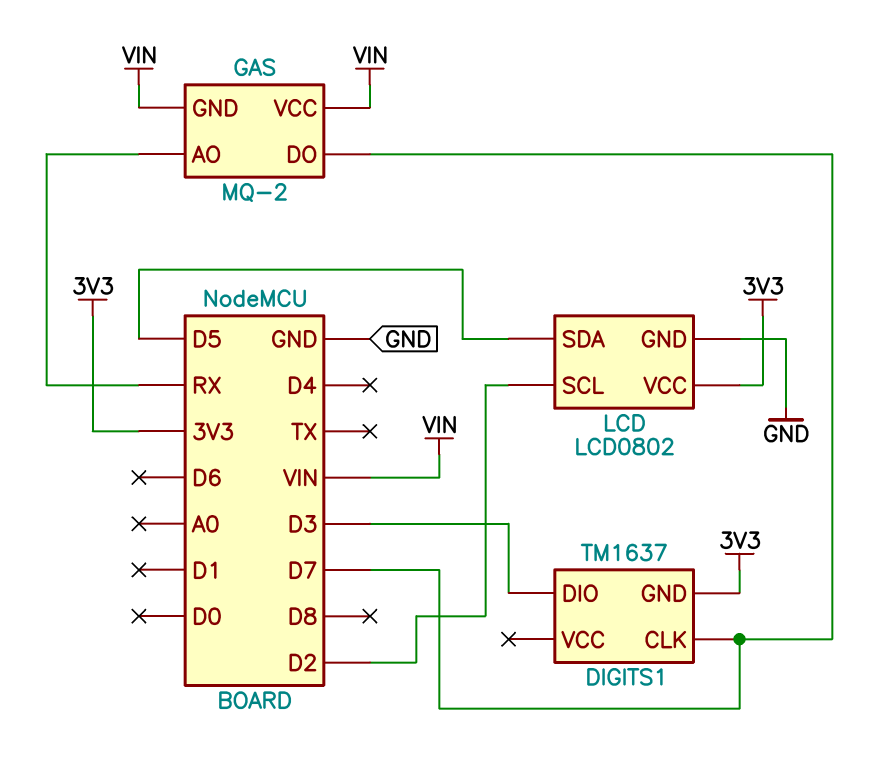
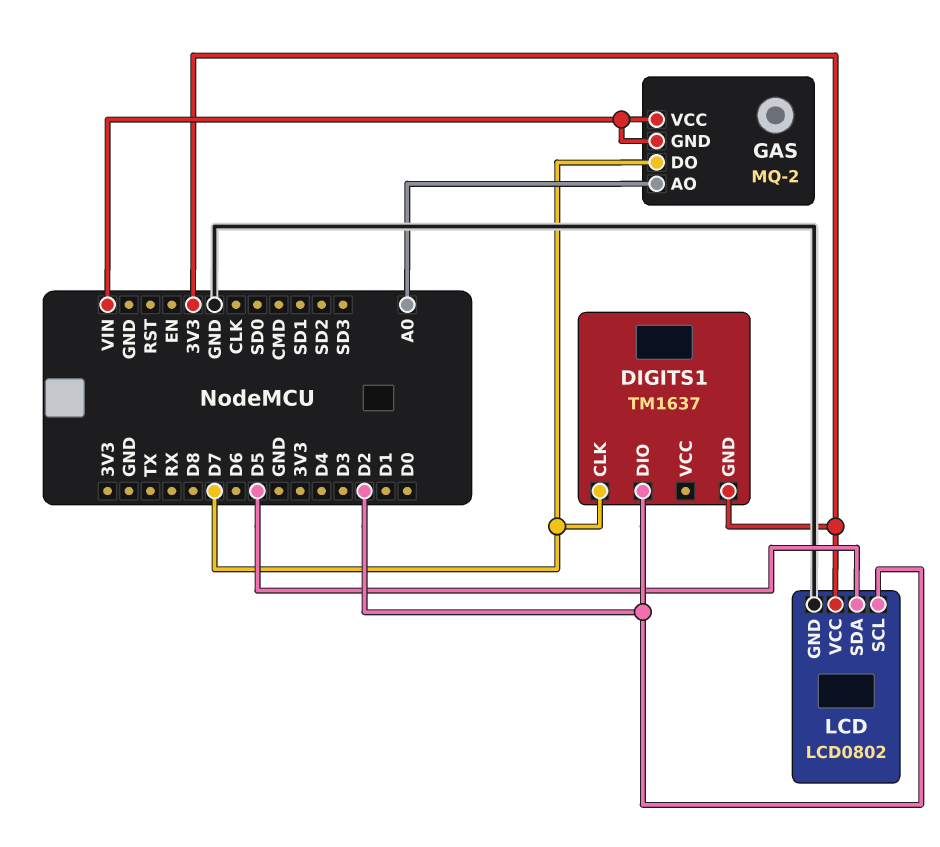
DIGITS1 pin DIO: D3 -> D2
GAS pin AO: RX -> A0

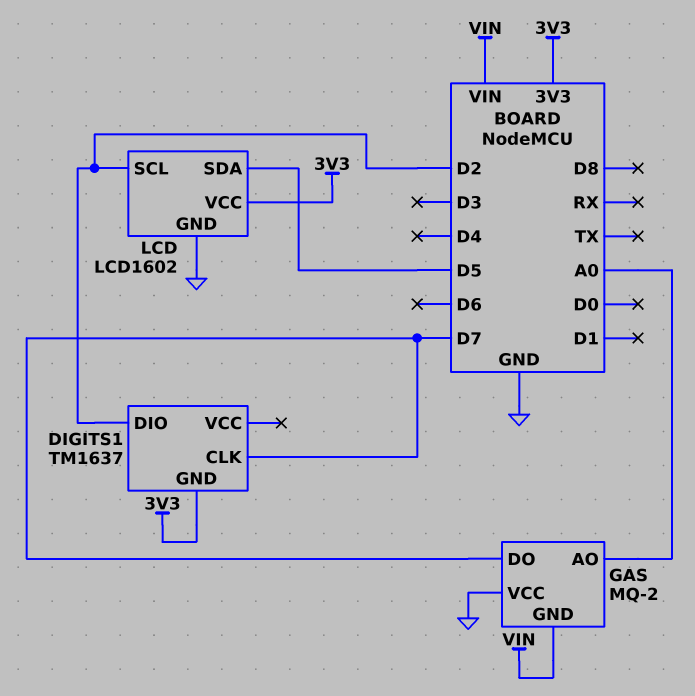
GAS pin VCC: VIN -> GND
LCD: LCD0802 -> LCD1602

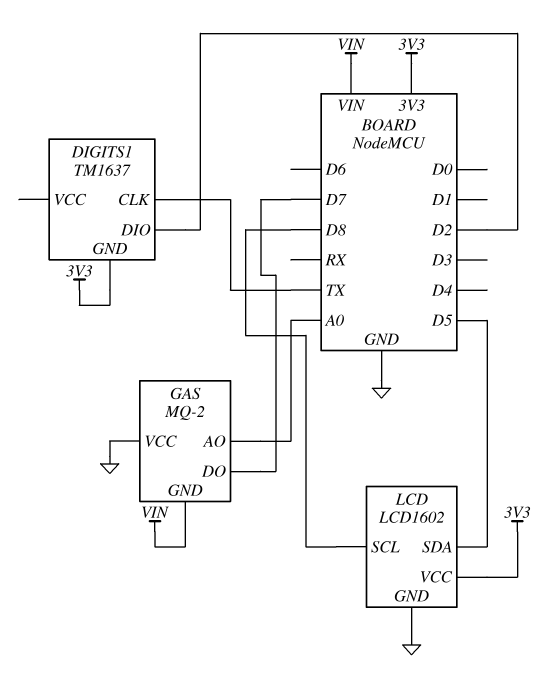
DIGITS1 pin CLK: D7 -> TX
LCD pin SCL: D2 -> D8

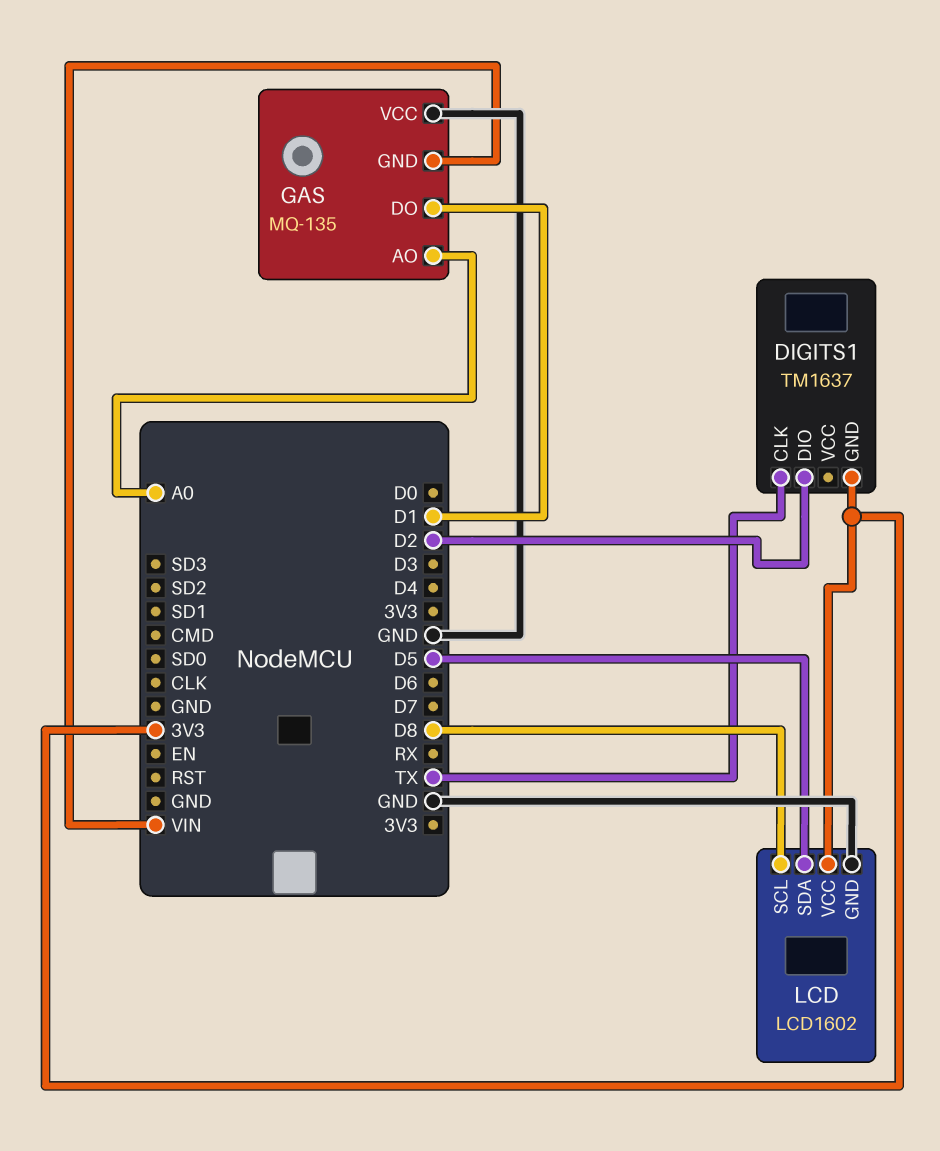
GAS: MQ-2 -> MQ-135
GAS pin DO: D7 -> D1

